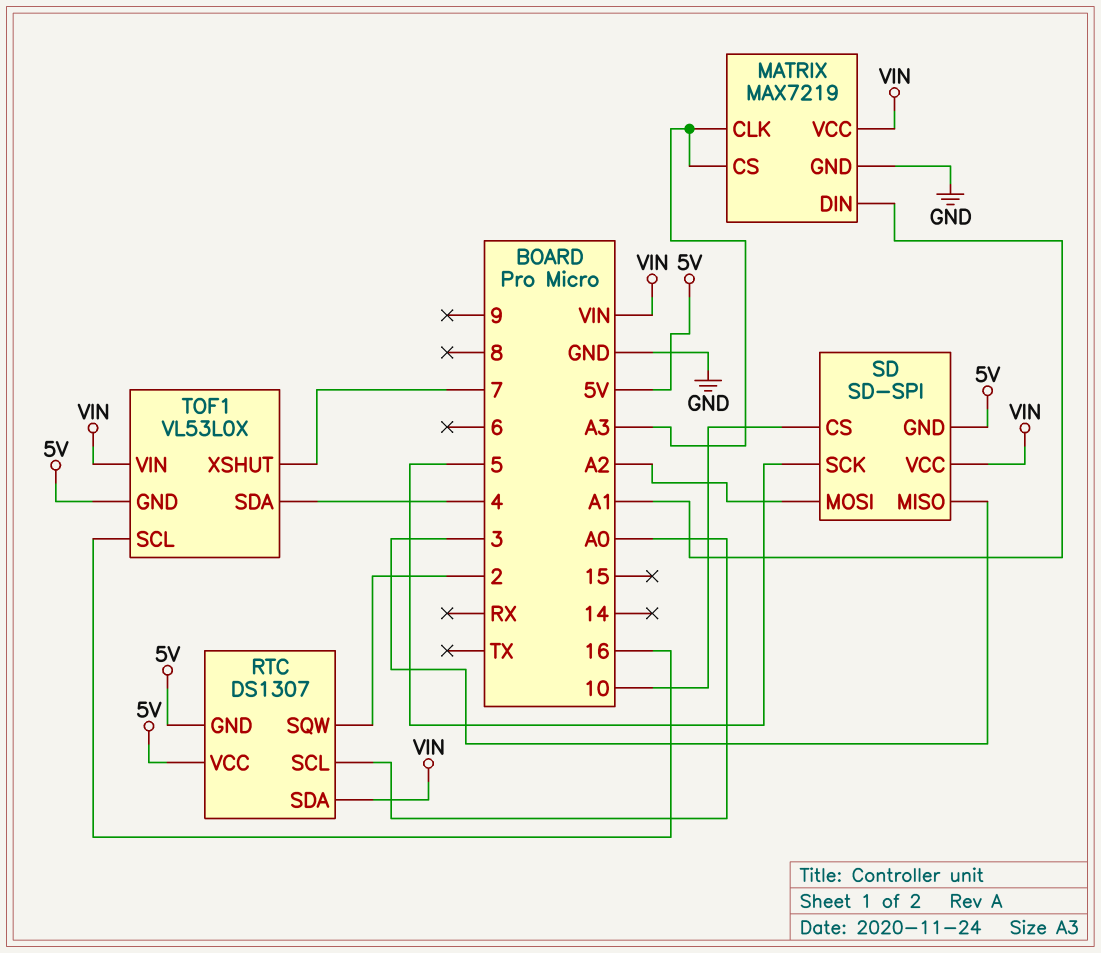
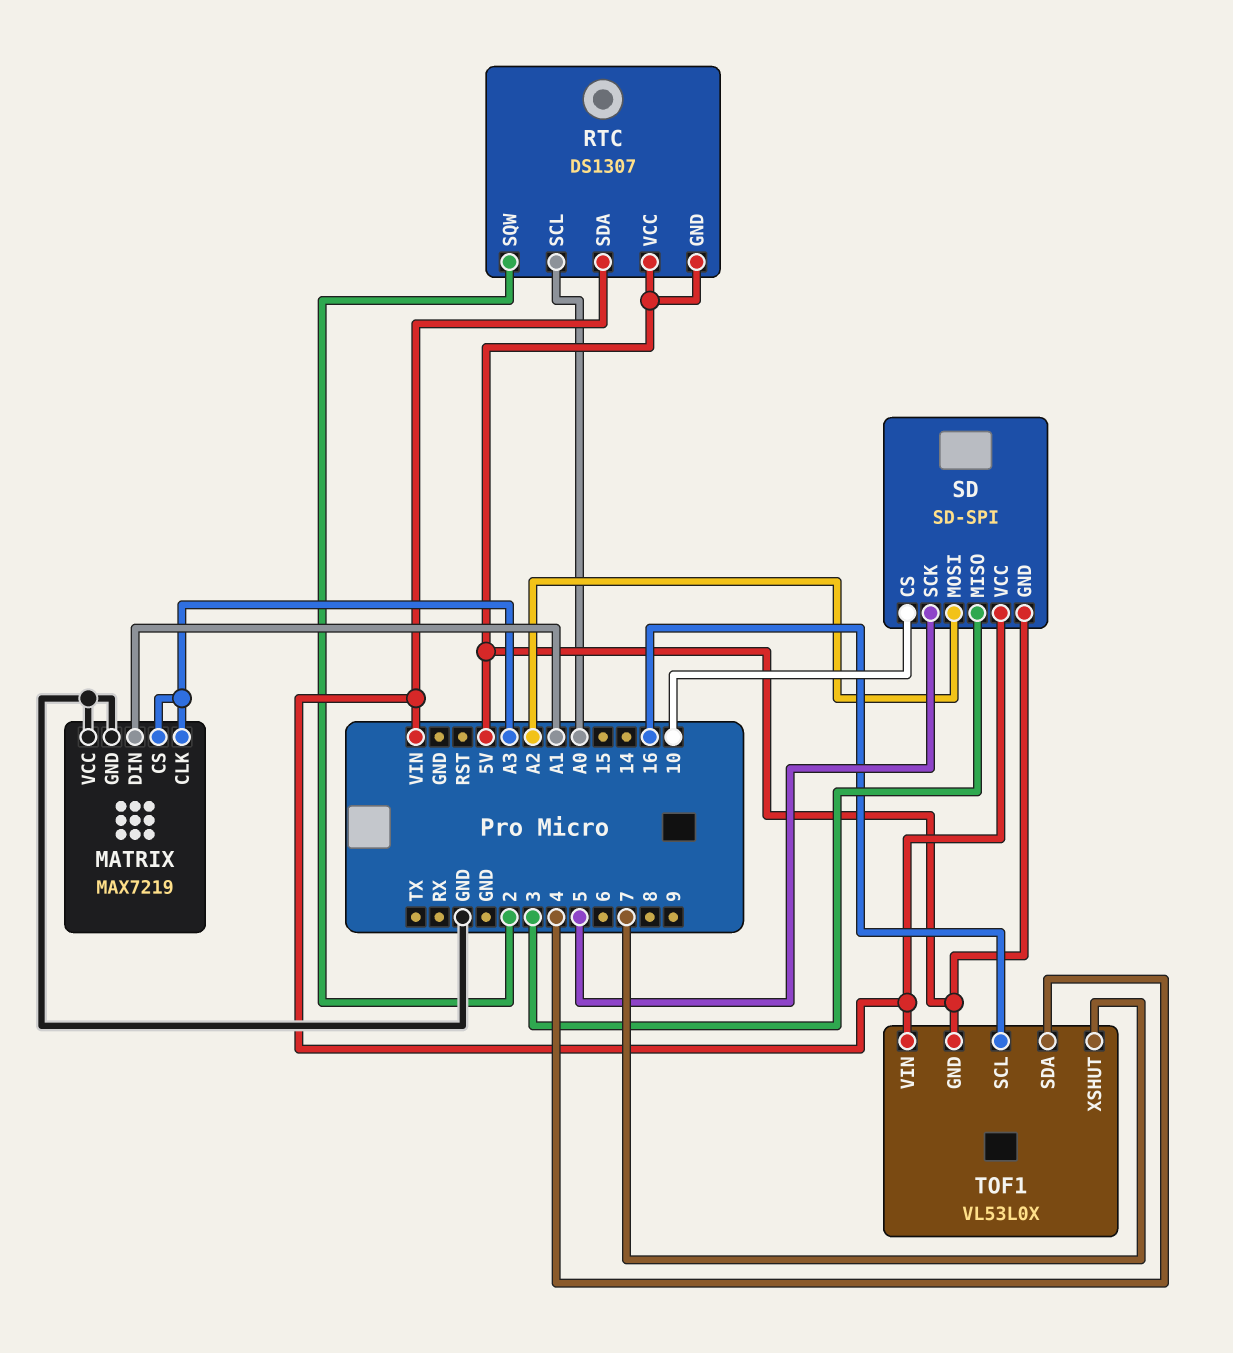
MATRIX pin VCC: VIN -> GND

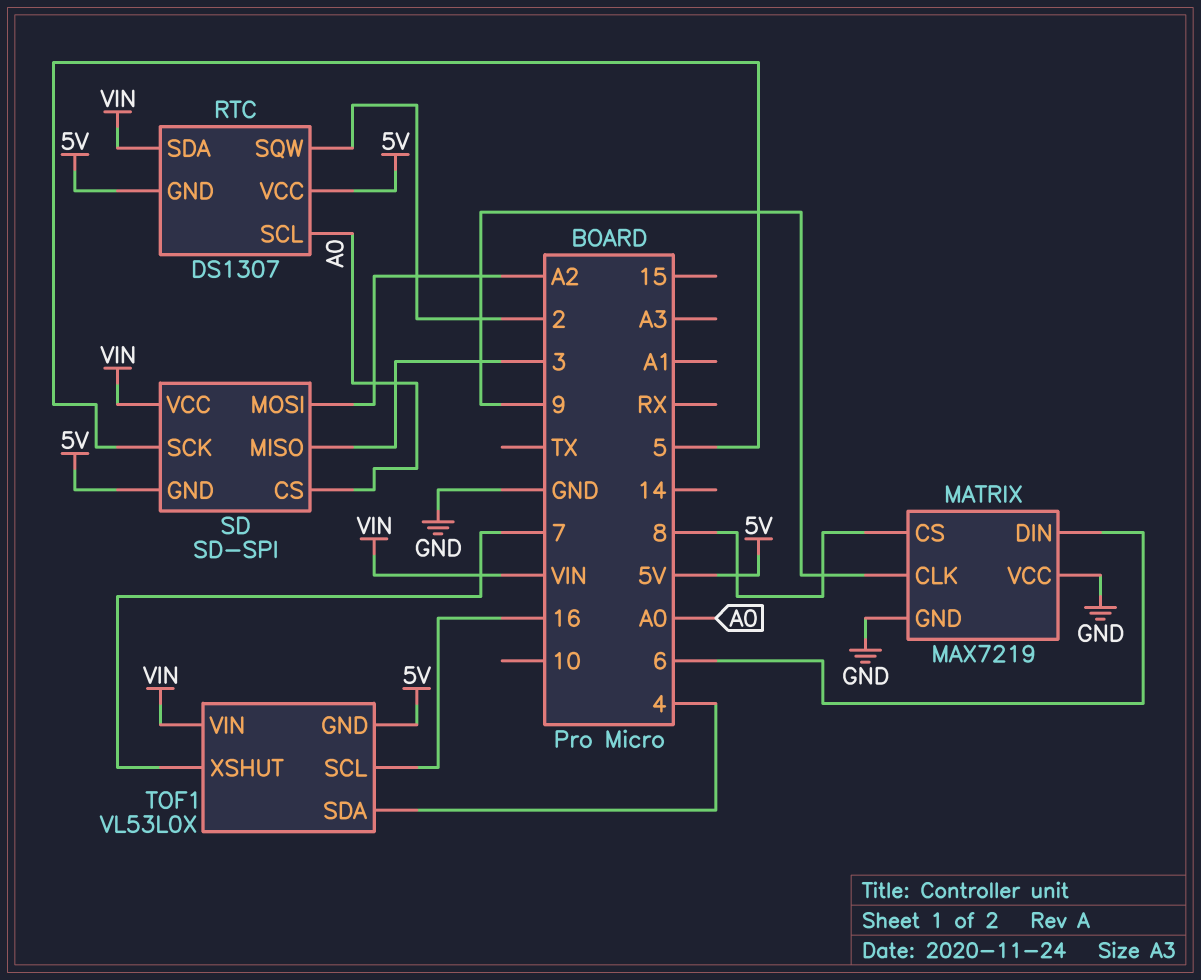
MATRIX pin CLK: A3 -> 9
MATRIX pin CS: A3 -> 8
MATRIX pin DIN: A1 -> 6
SD pin CS: 10 -> A0

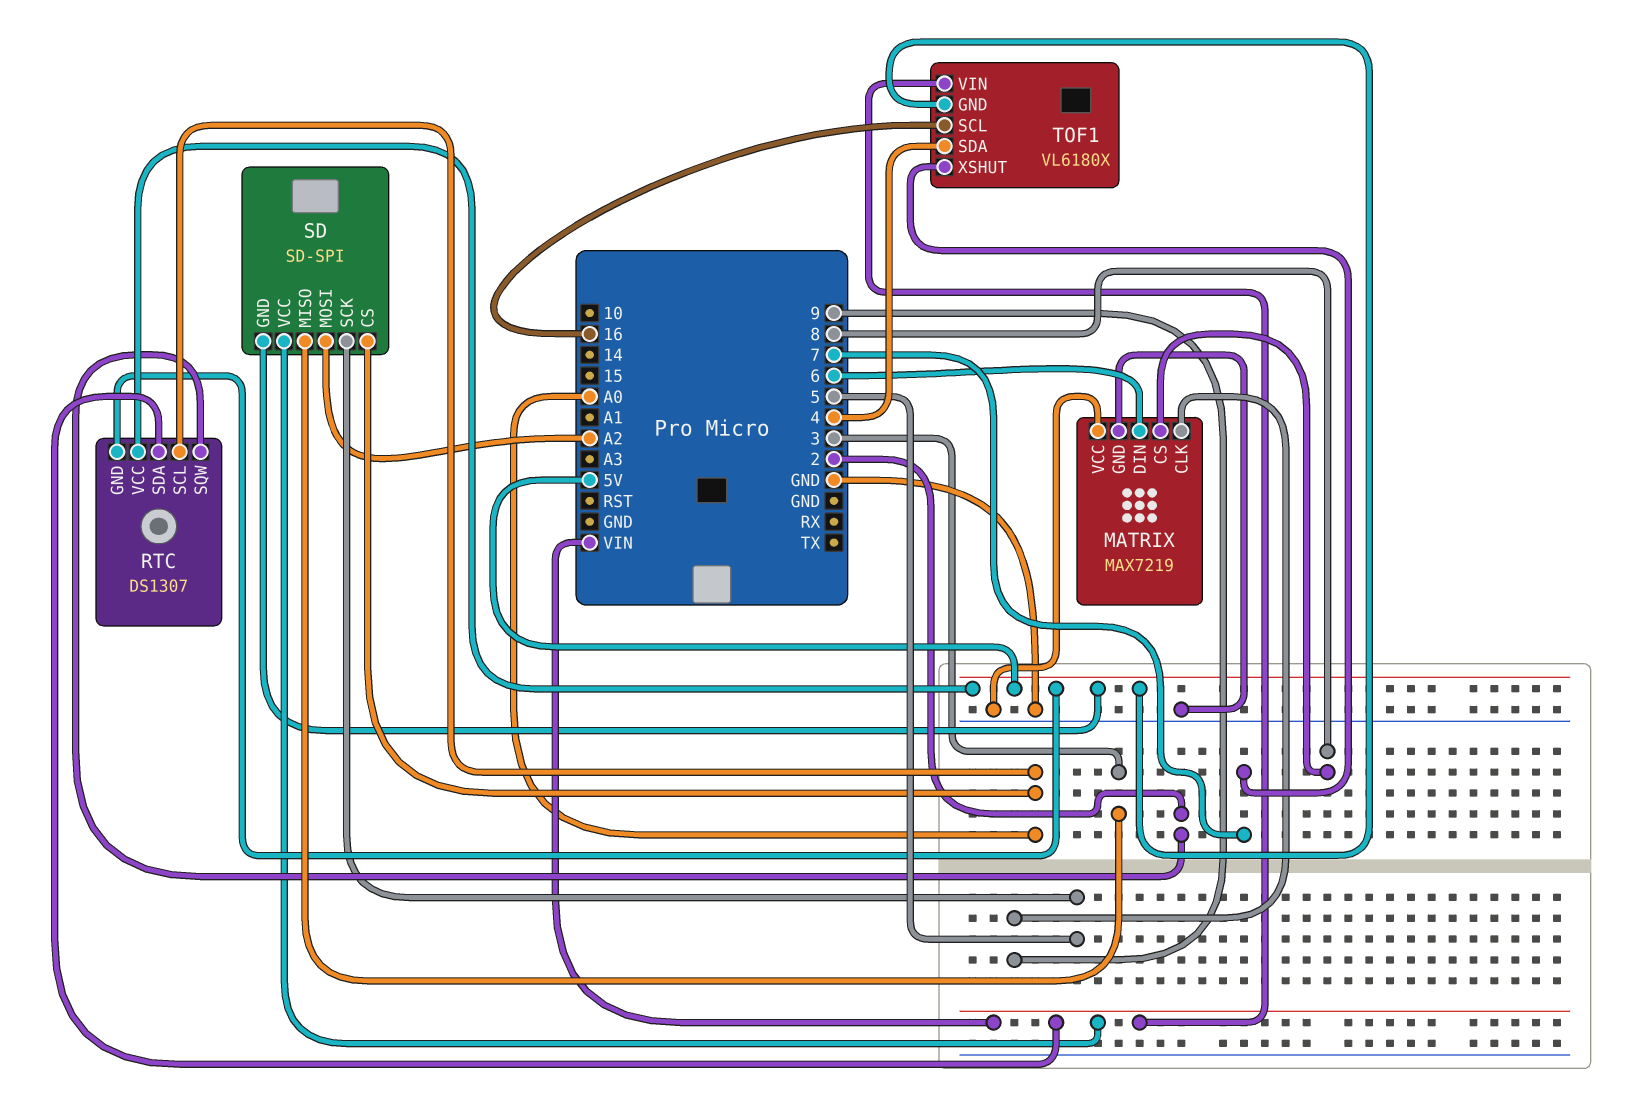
TOF1: VL53L0X -> VL6180X

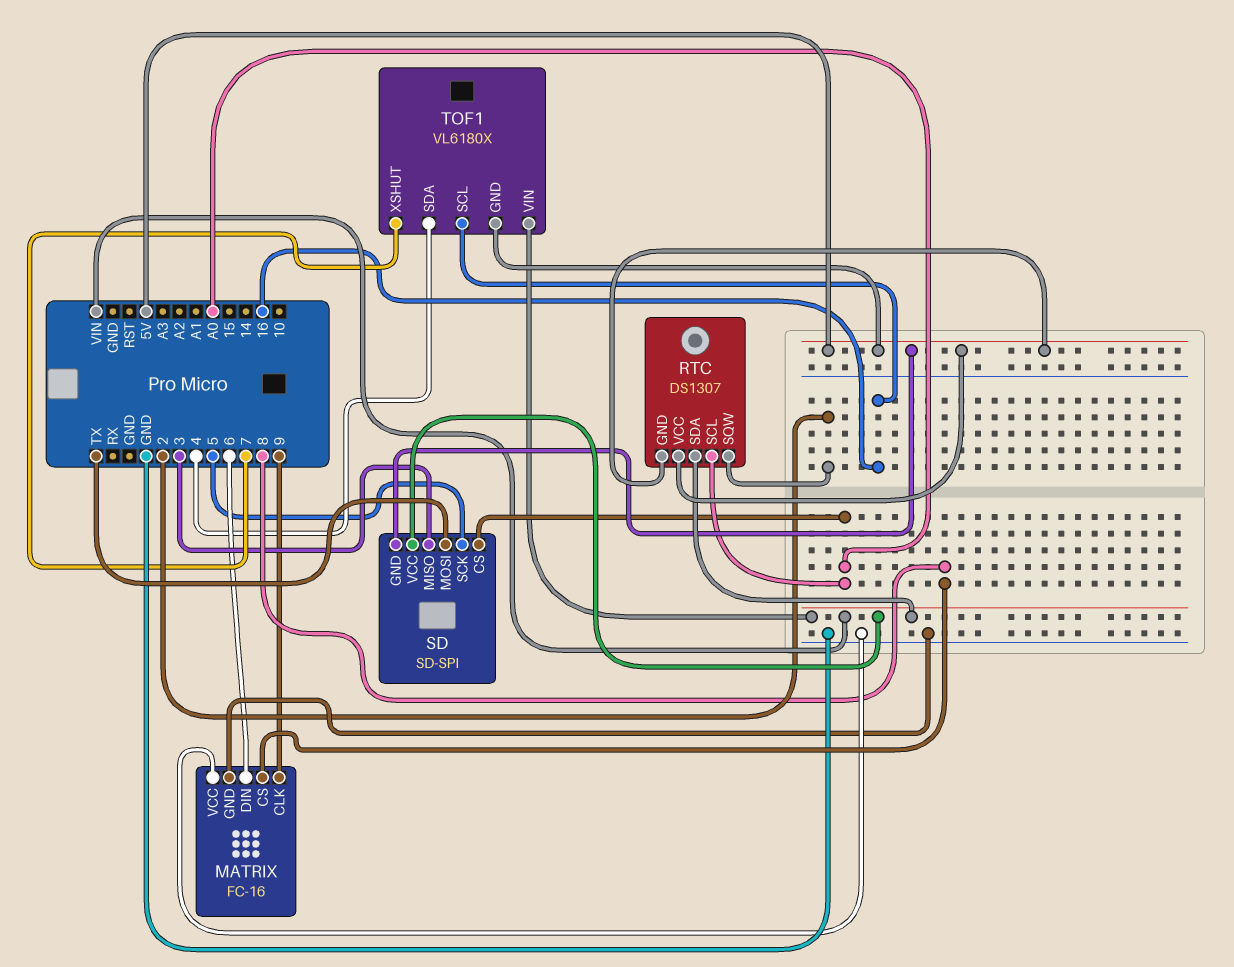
MATRIX: MAX7219 -> FC-16
SD pin MOSI: A2 -> TX

